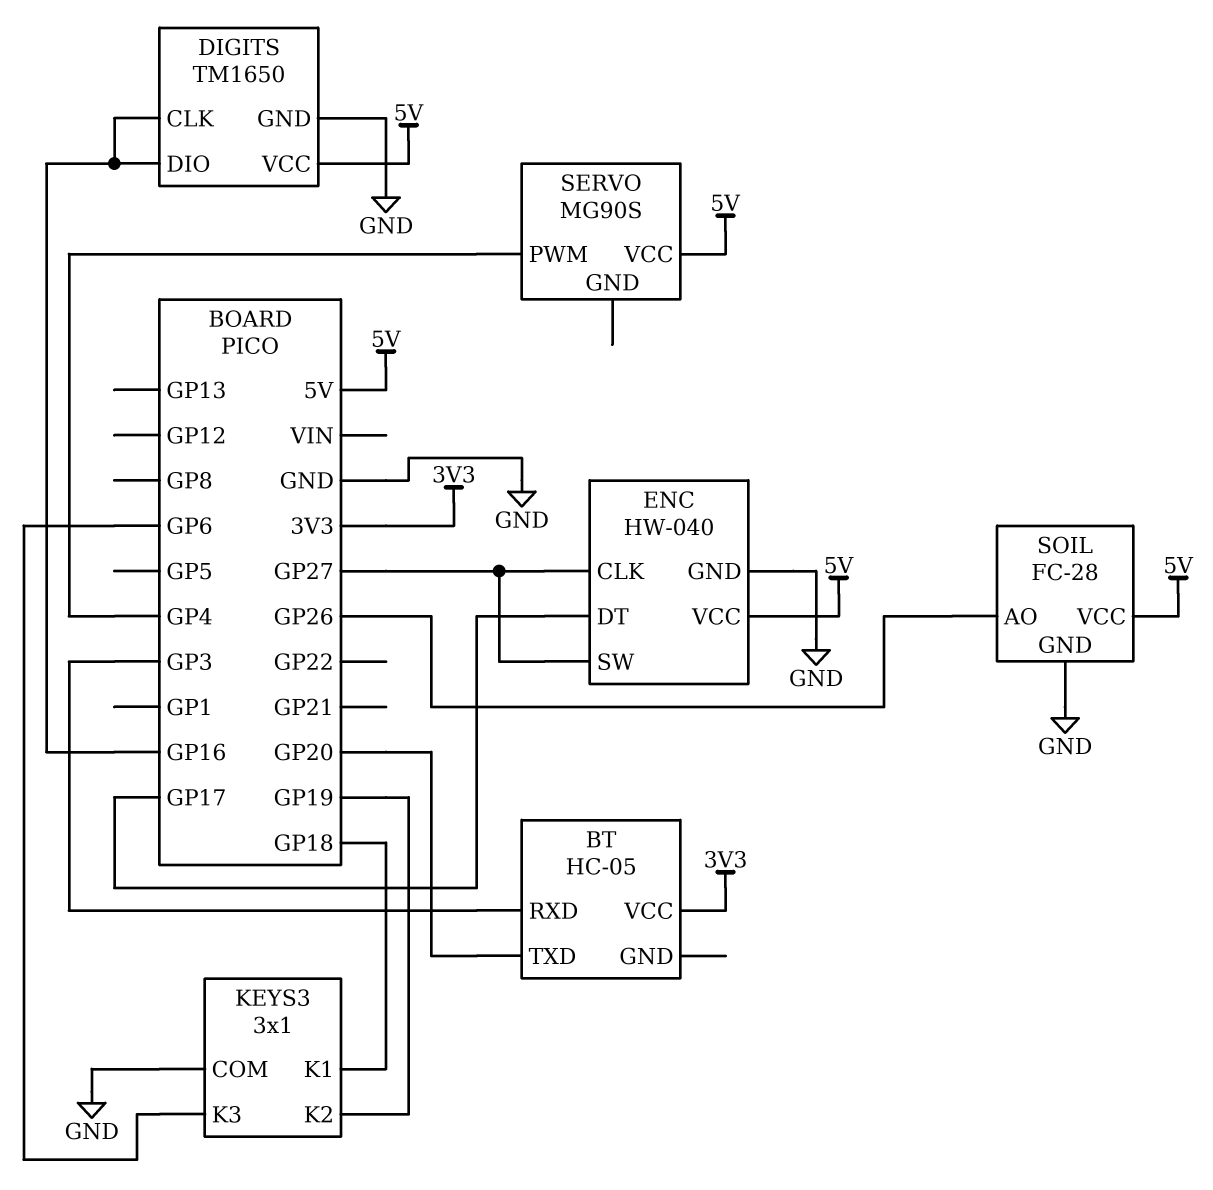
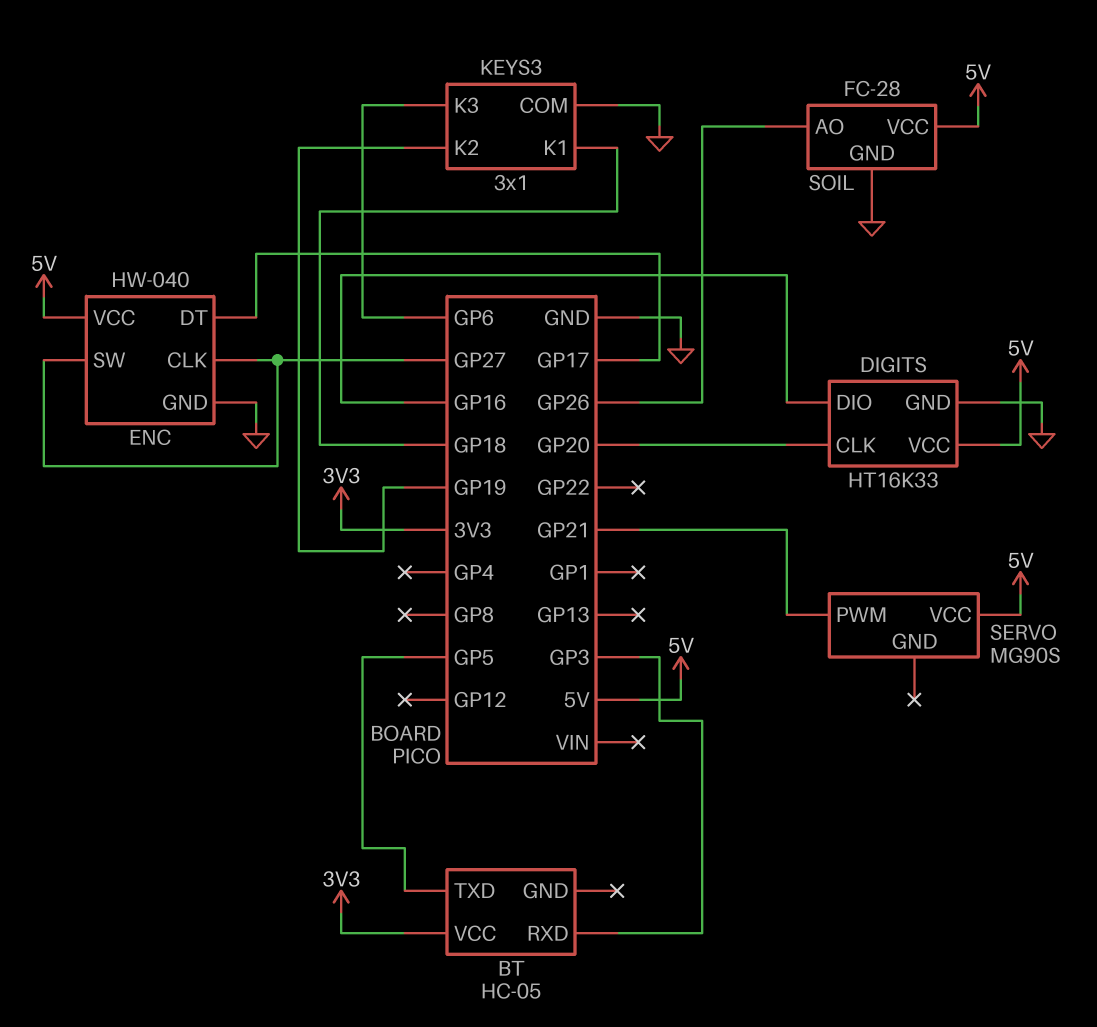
BT pin TXD: GP20 -> GP5
DIGITS: TM1650 -> HT16K33
DIGITS pin CLK: GP16 -> GP20
SERVO pin PWM: GP4 -> GP21

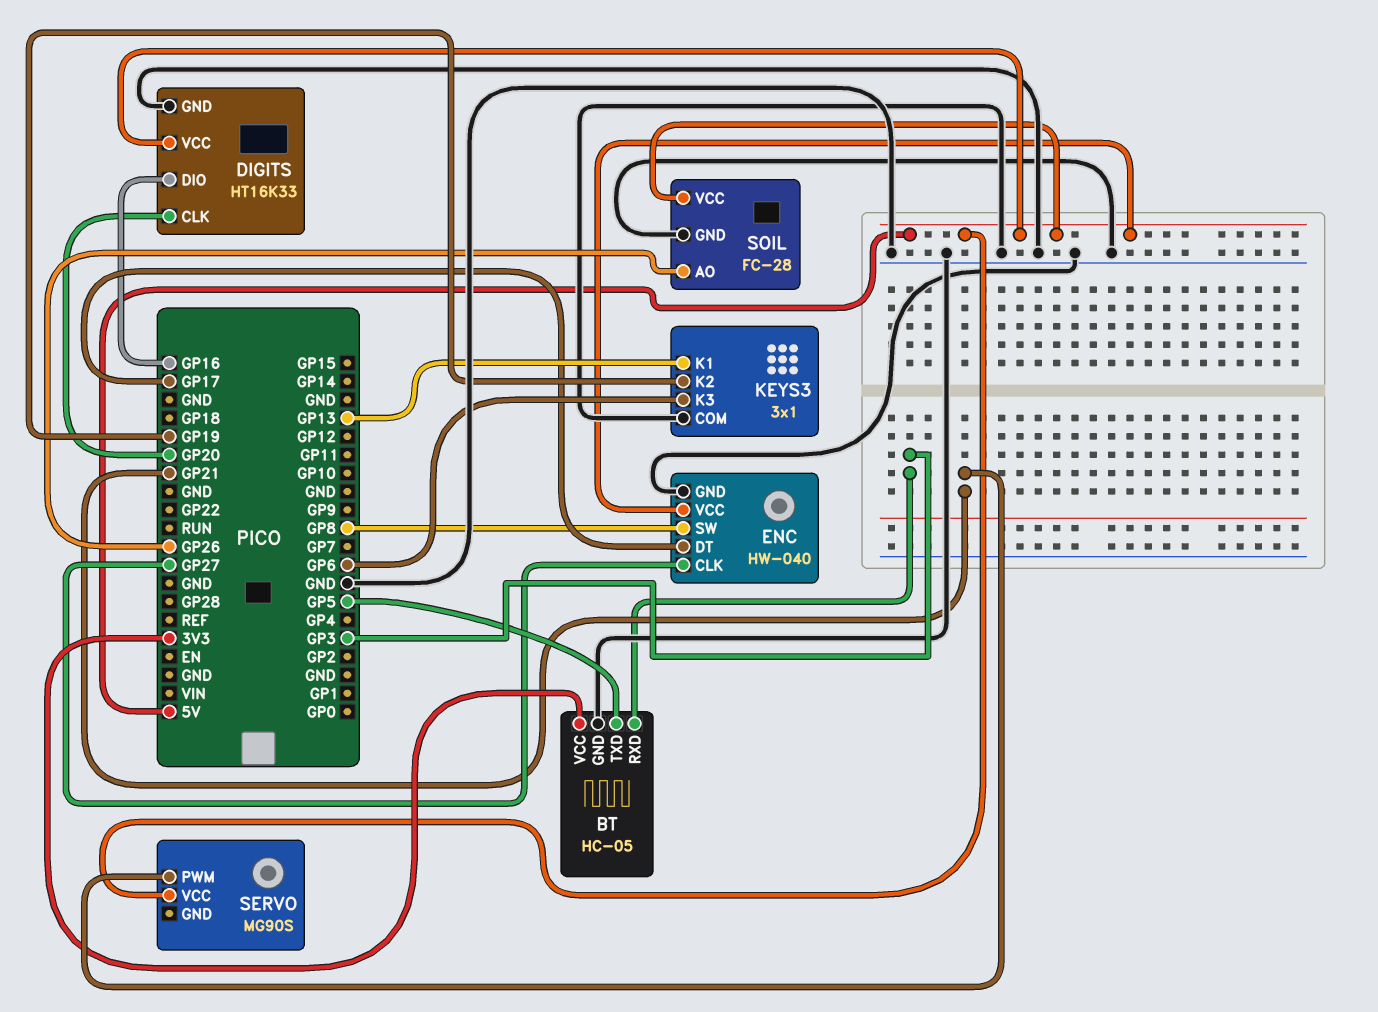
BT pin GND: none -> GND
ENC pin SW: GP27 -> GP8
KEYS3 pin K1: GP18 -> GP13

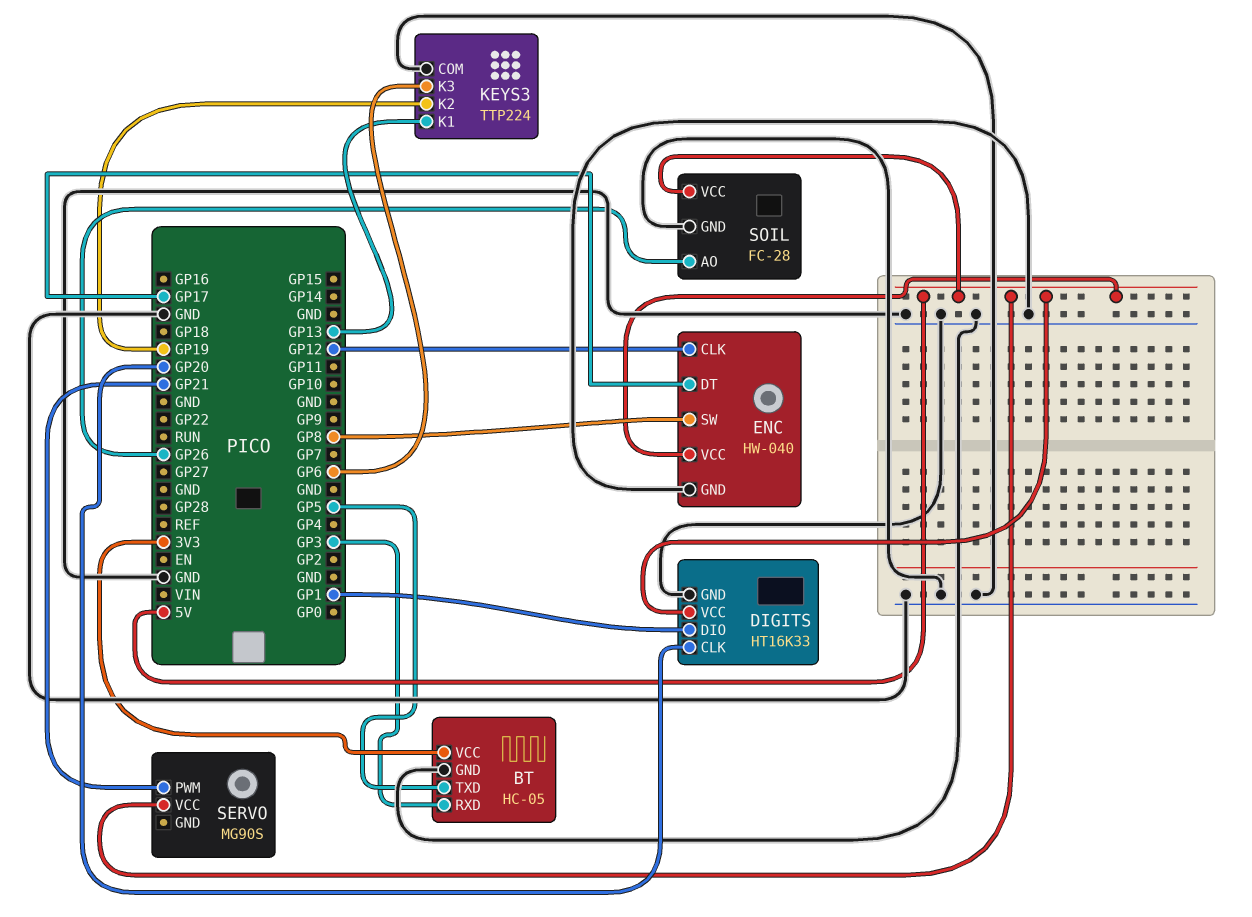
DIGITS pin DIO: GP16 -> GP1
ENC pin CLK: GP27 -> GP12
KEYS3: 3x1 -> TTP224

